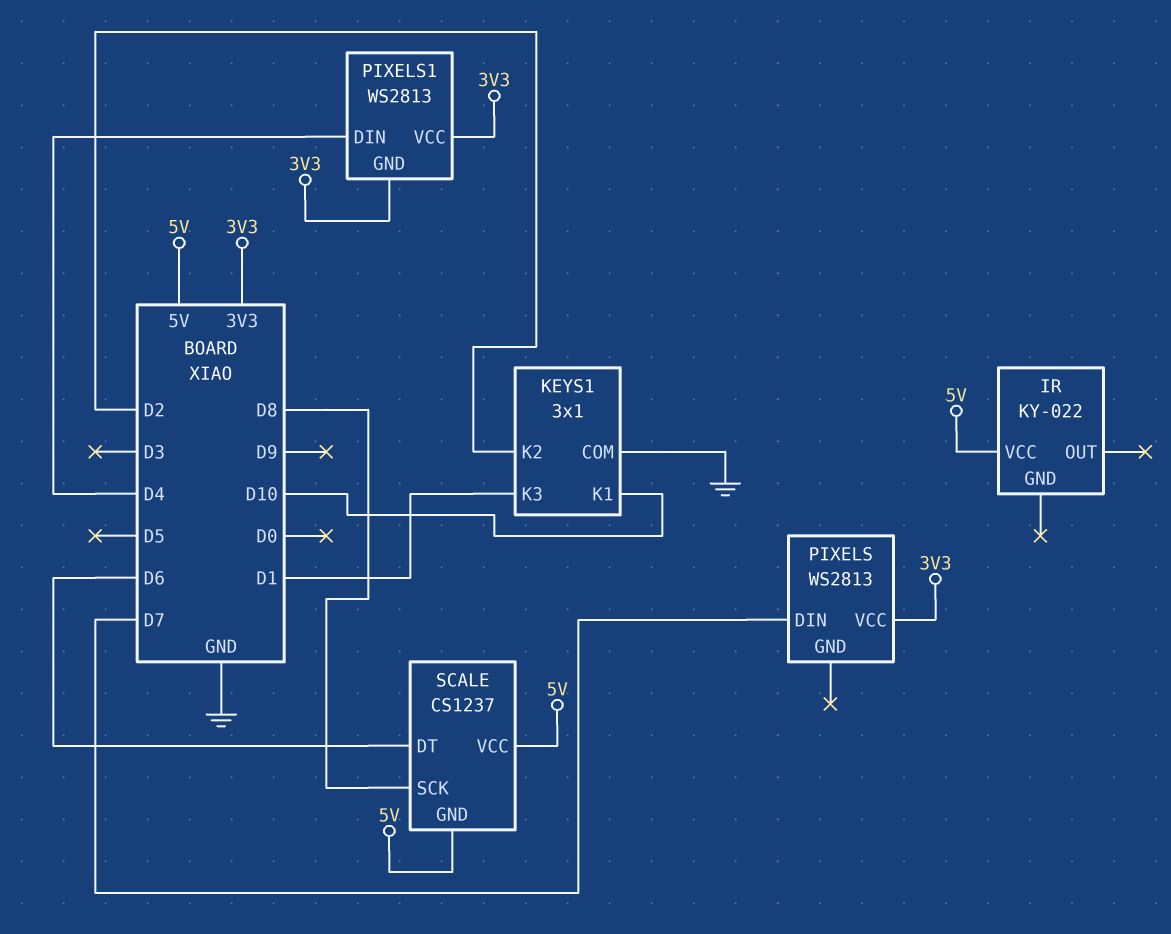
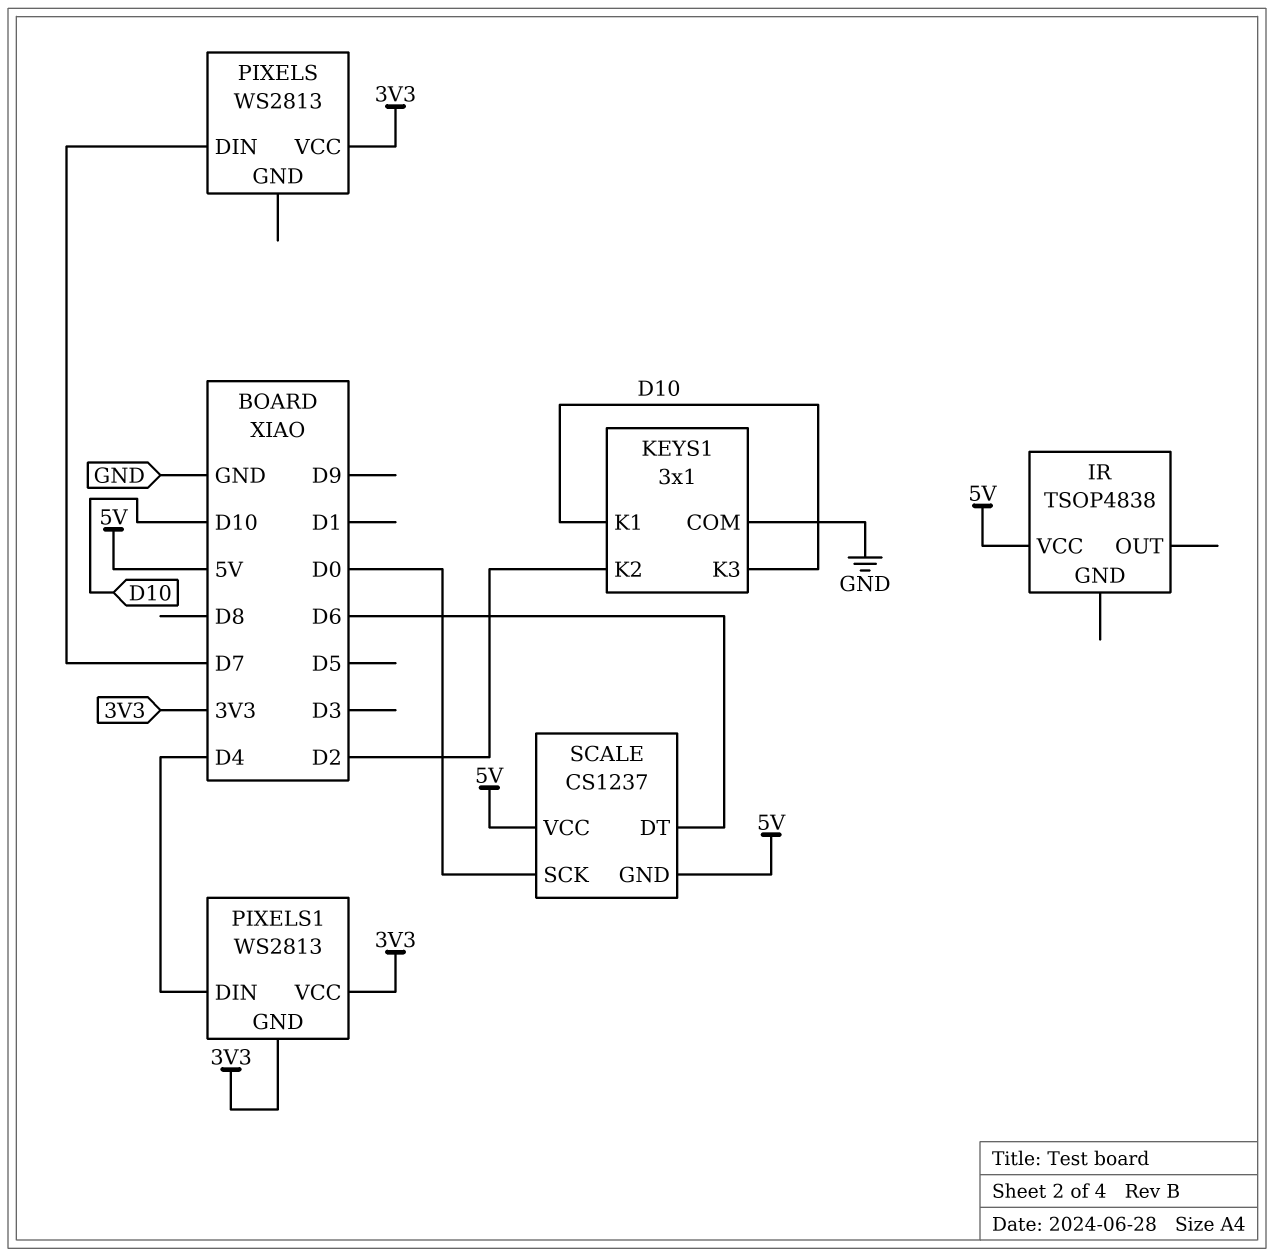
IR: KY-022 -> TSOP4838
KEYS1 pin K3: D1 -> D10
SCALE pin SCK: D8 -> D0

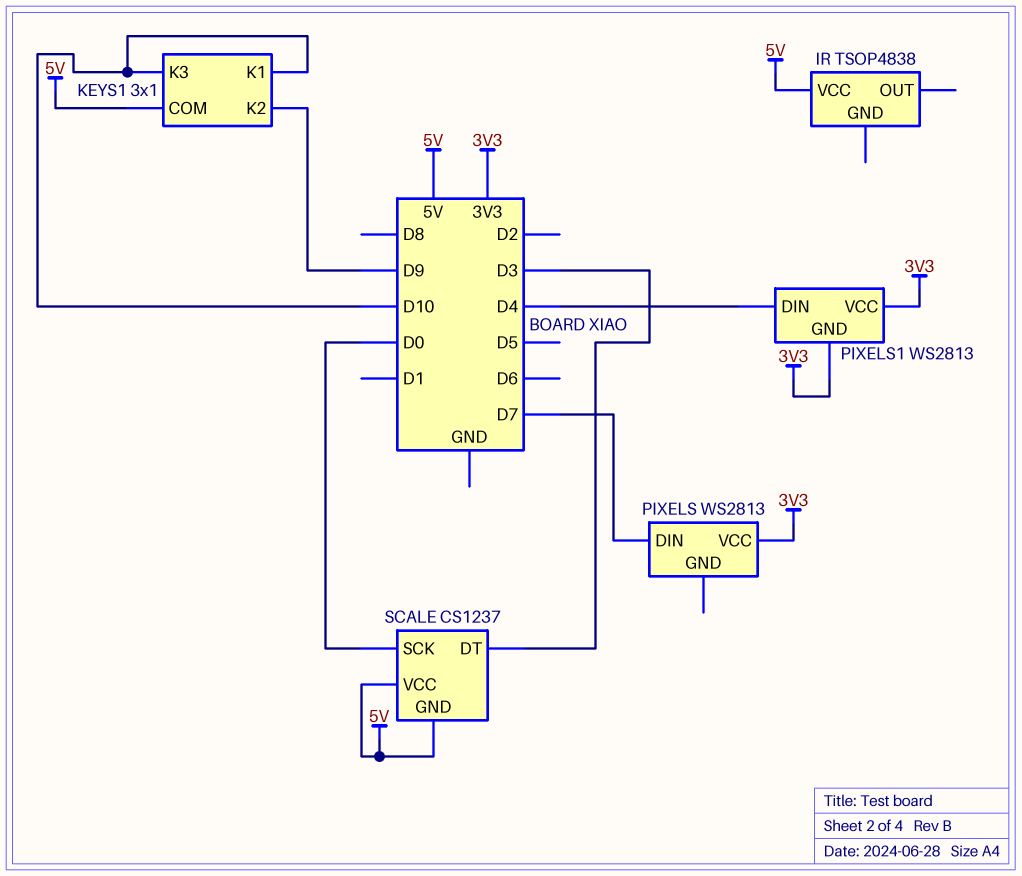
KEYS1 pin COM: GND -> 5V
KEYS1 pin K2: D2 -> D9
SCALE pin DT: D6 -> D3

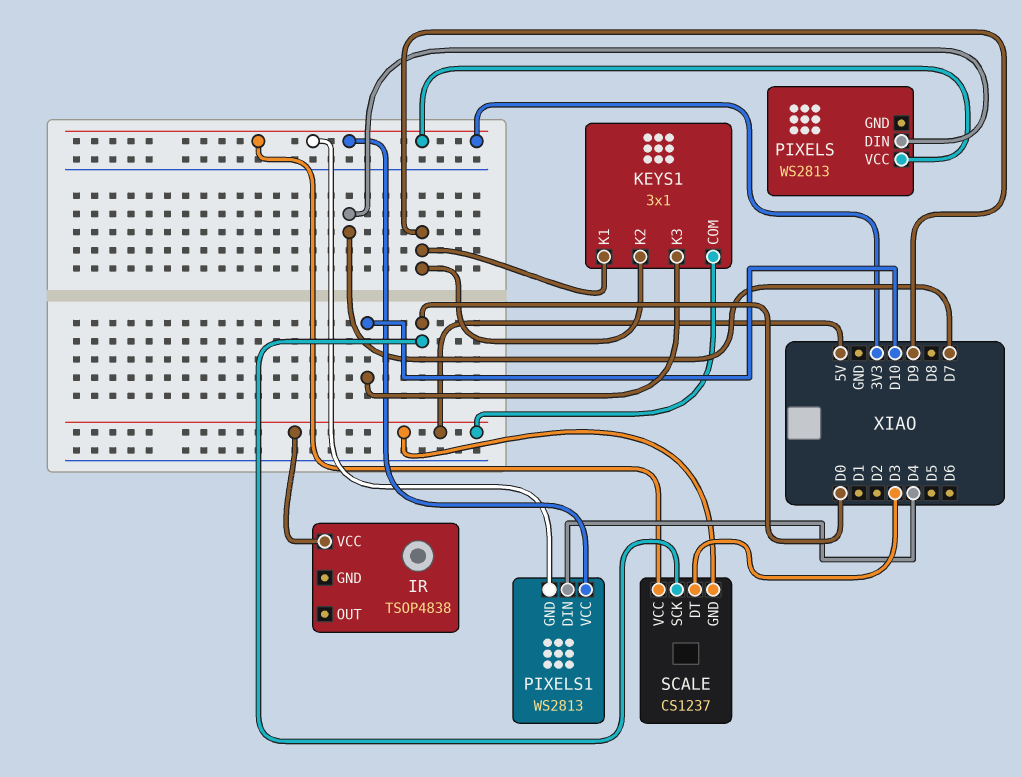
KEYS1 pin K1: D10 -> D9
SCALE pin VCC: 5V -> 3V3

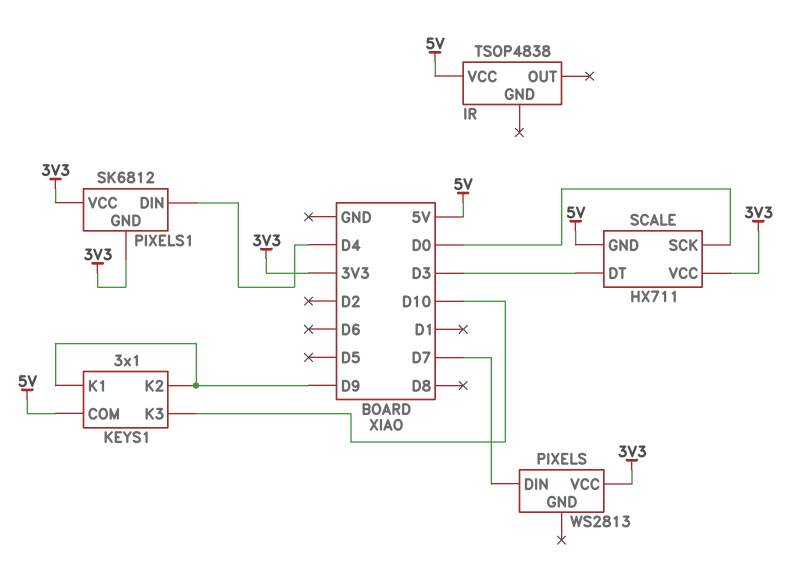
PIXELS1: WS2813 -> SK6812
SCALE: CS1237 -> HX711

